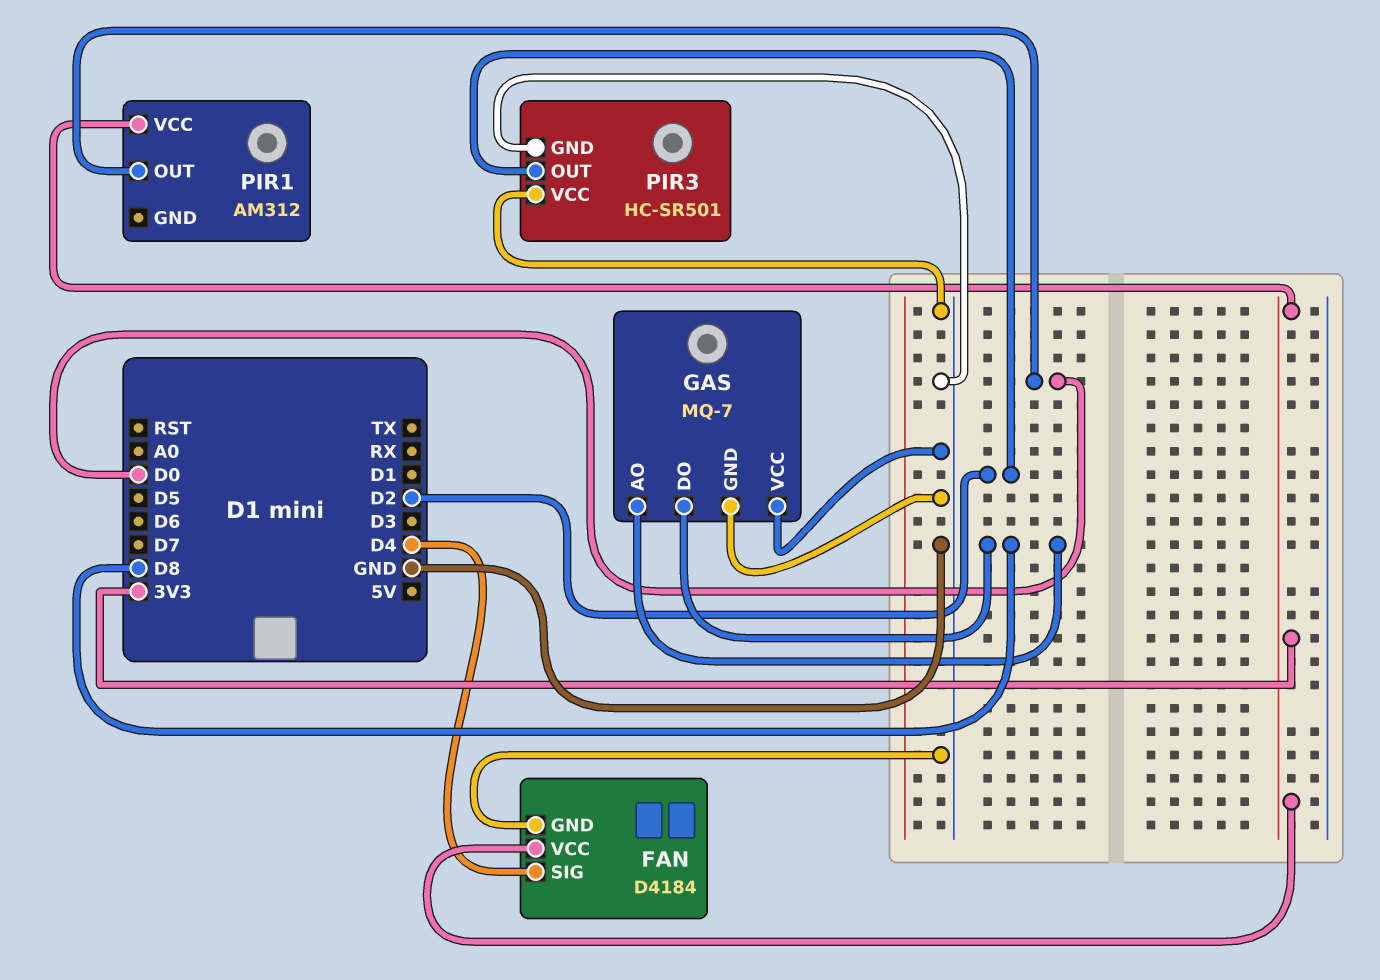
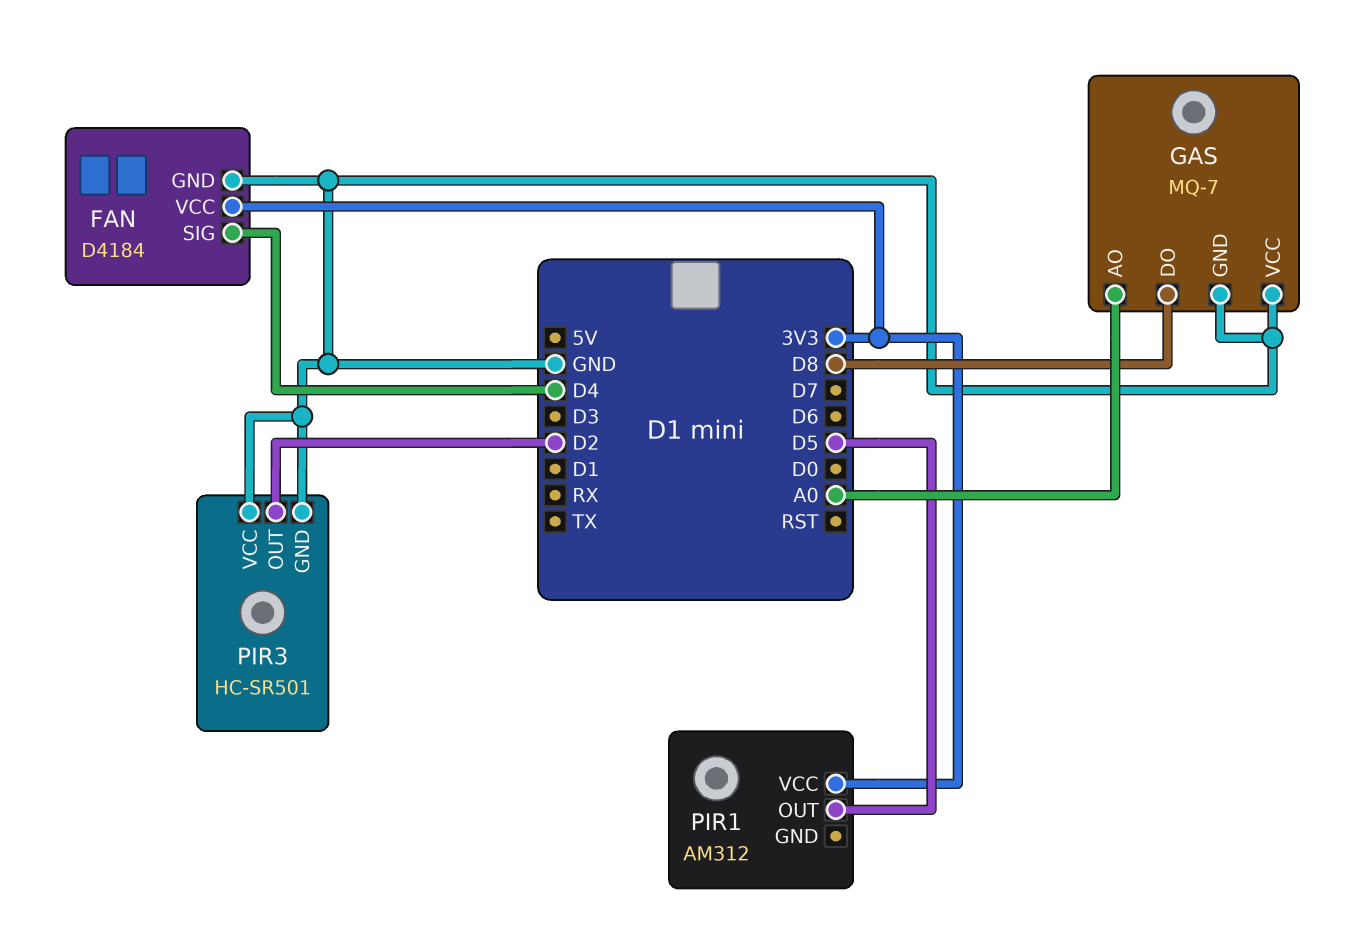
GAS pin AO: D8 -> A0
PIR1 pin OUT: D0 -> D5

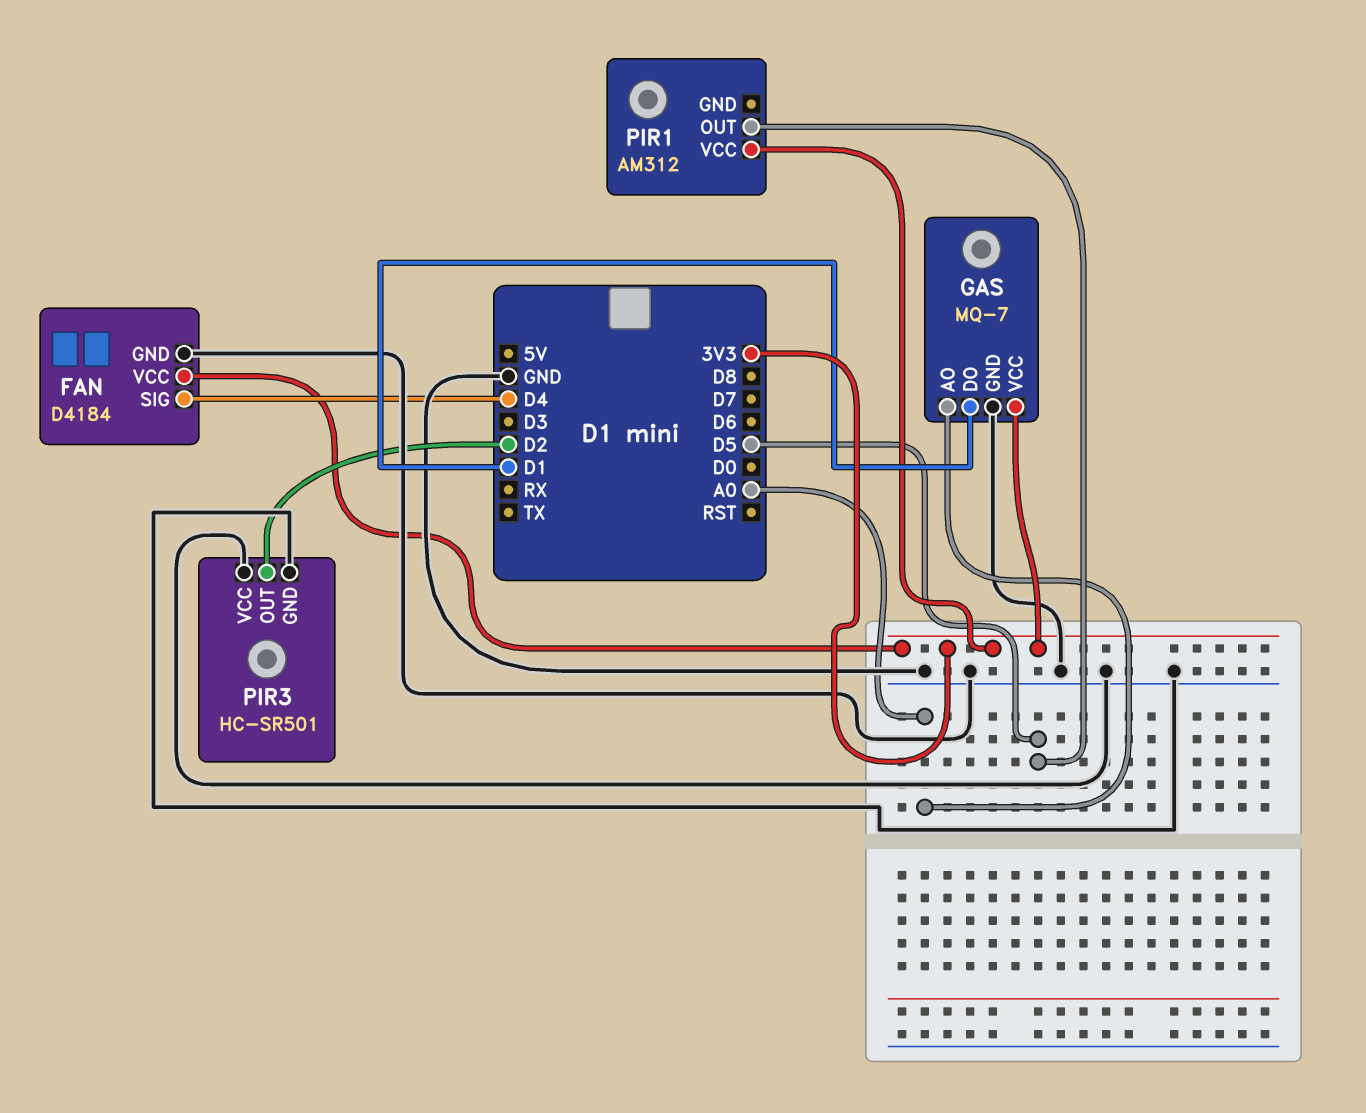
GAS pin DO: D8 -> D1
GAS pin VCC: GND -> 3V3

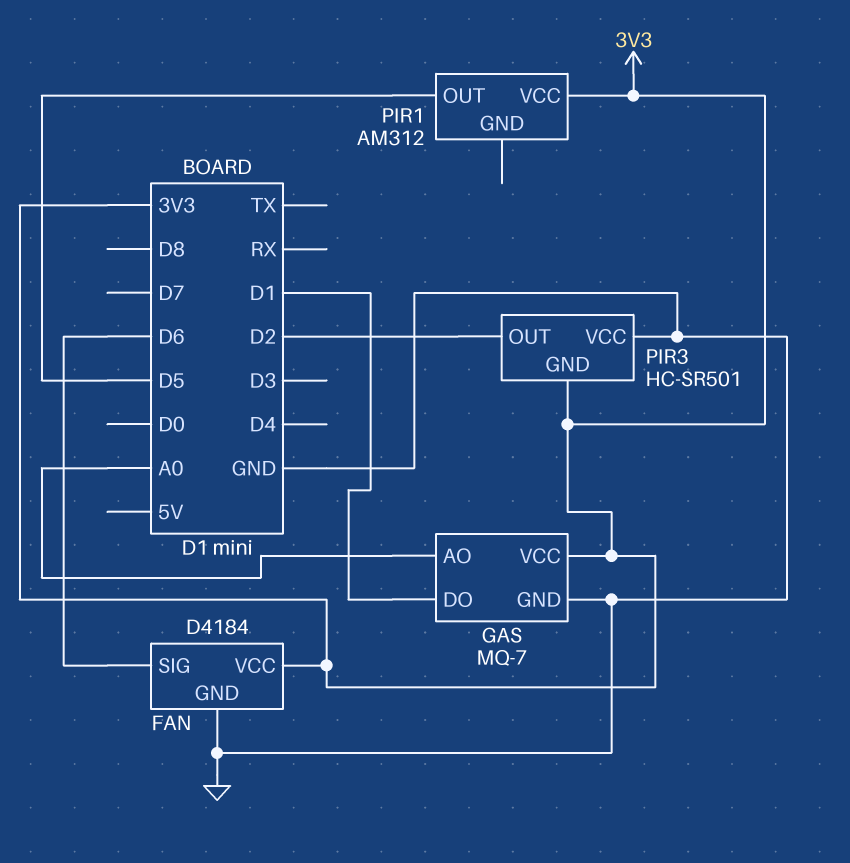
FAN pin SIG: D4 -> D6
PIR3 pin GND: GND -> 3V3

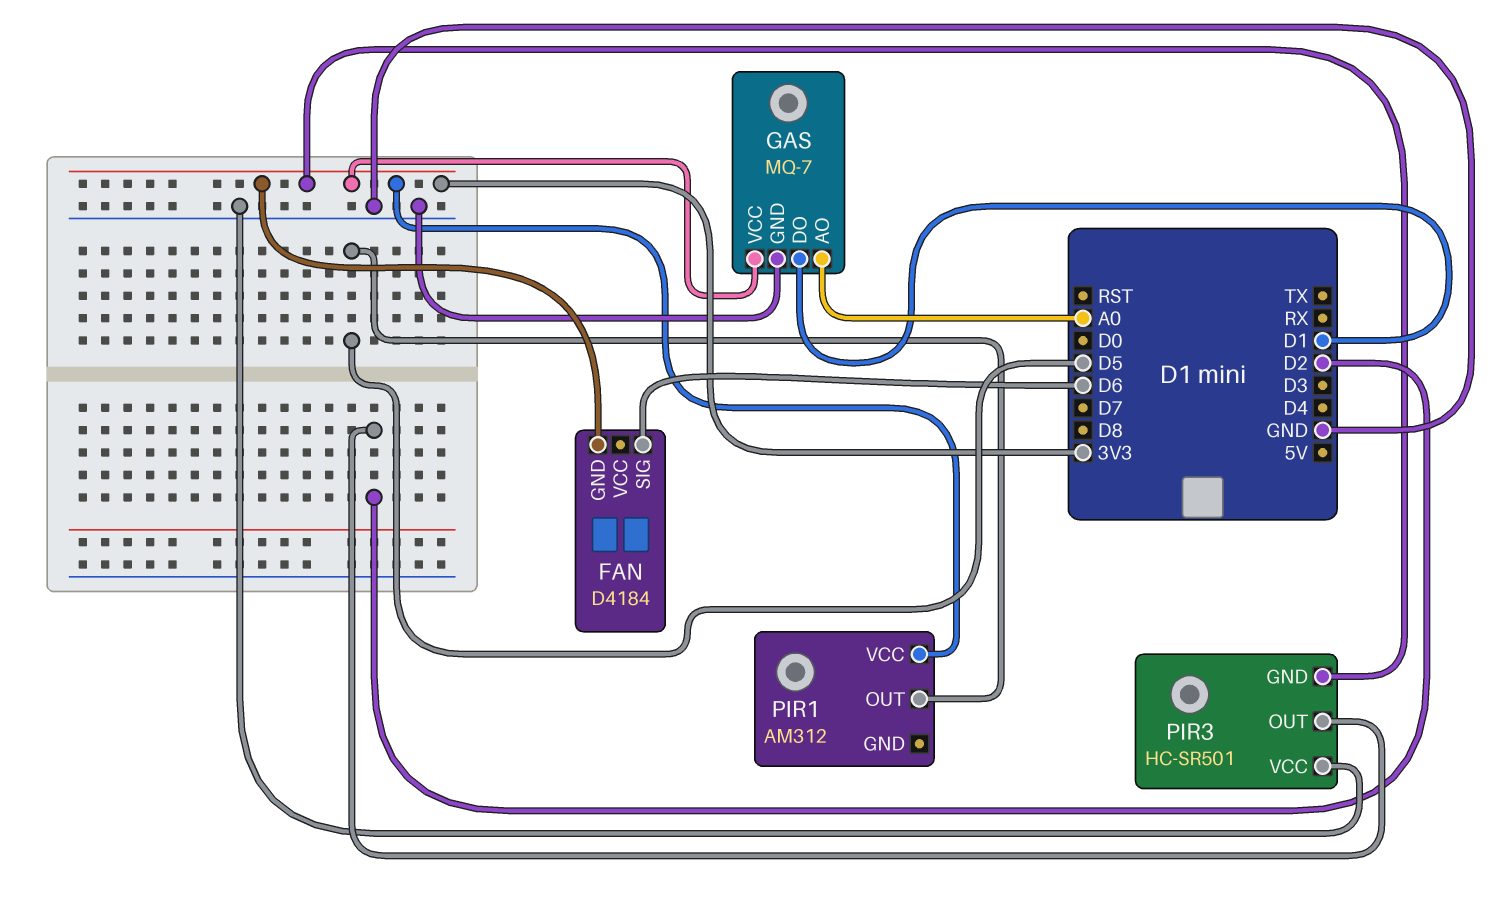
FAN pin GND: GND -> 3V3
FAN pin VCC: 3V3 -> none

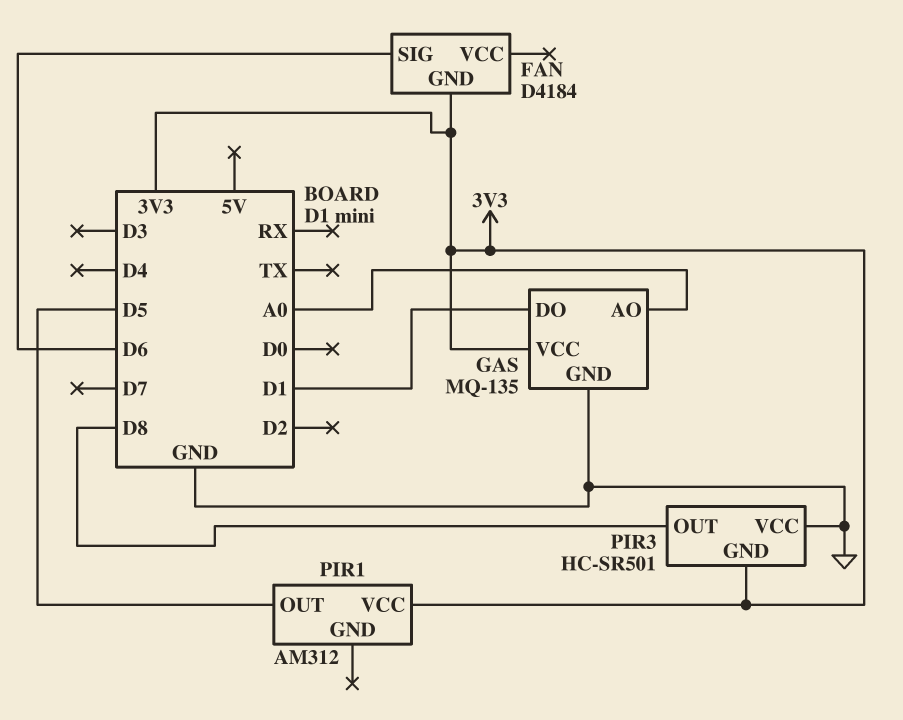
GAS: MQ-7 -> MQ-135
PIR3 pin OUT: D2 -> D8

